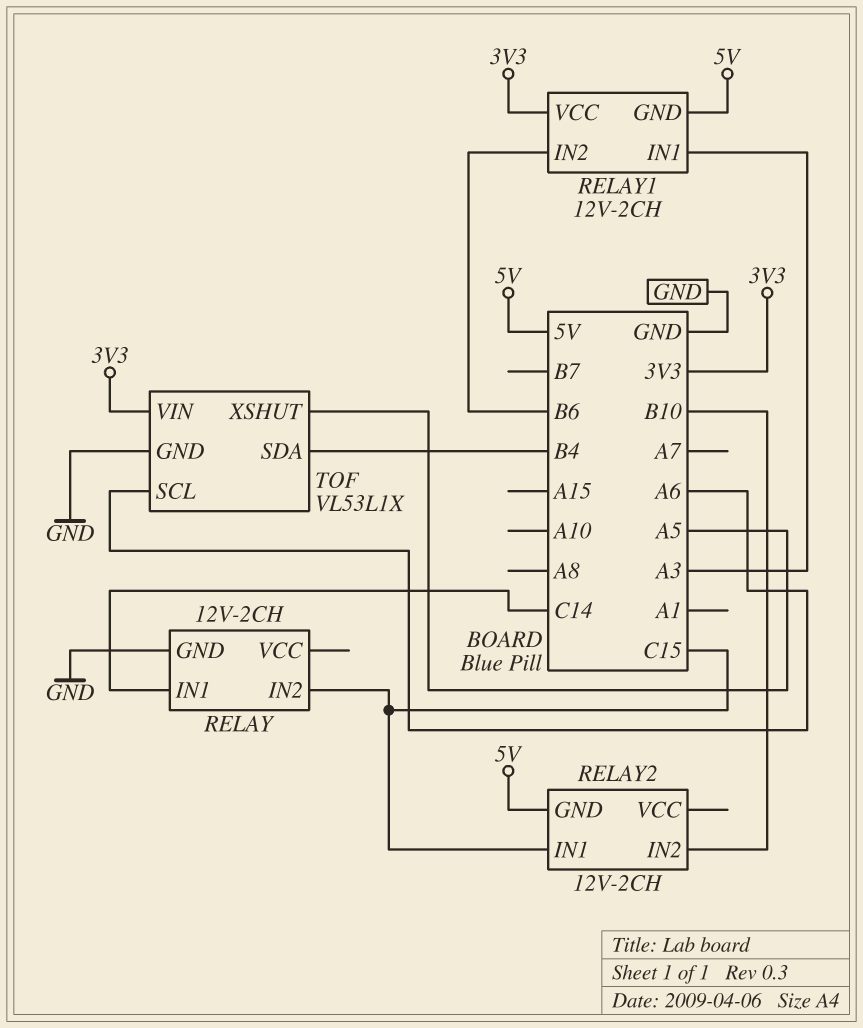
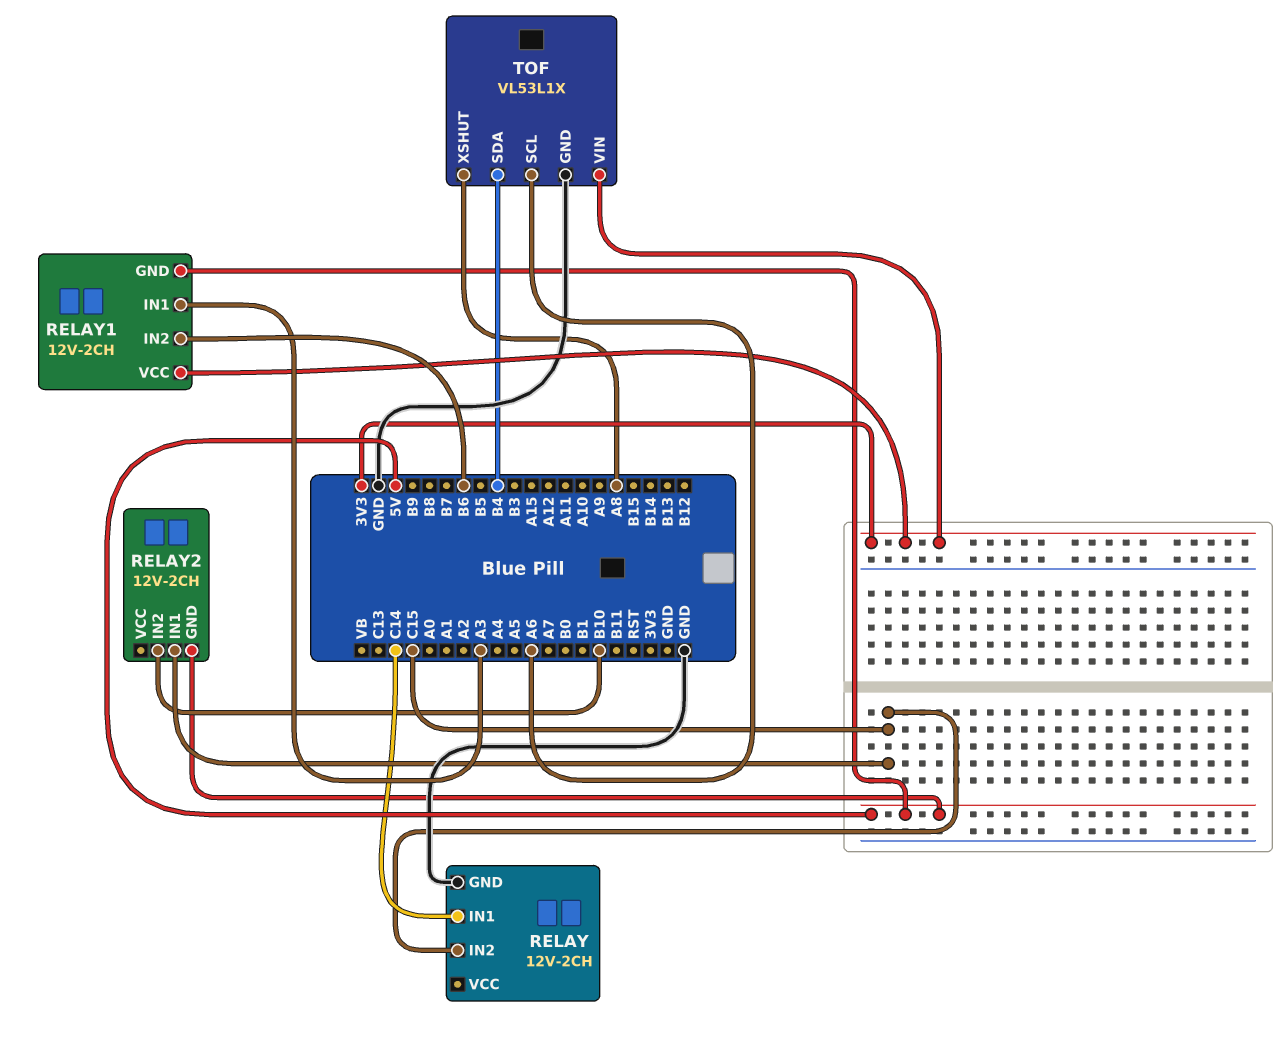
TOF pin XSHUT: A5 -> A8

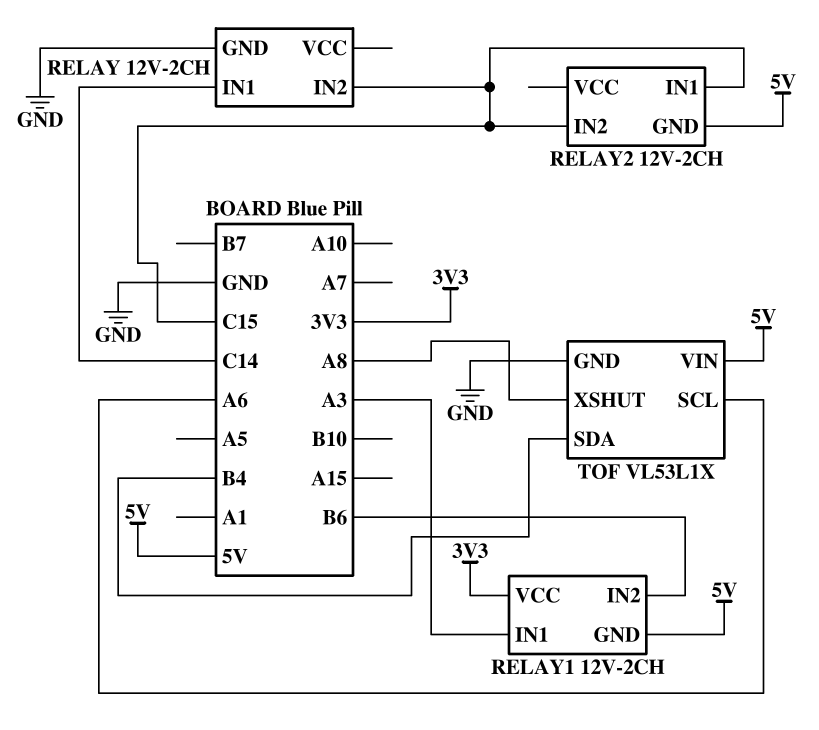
RELAY2 pin IN2: B10 -> C15
TOF pin VIN: 3V3 -> 5V

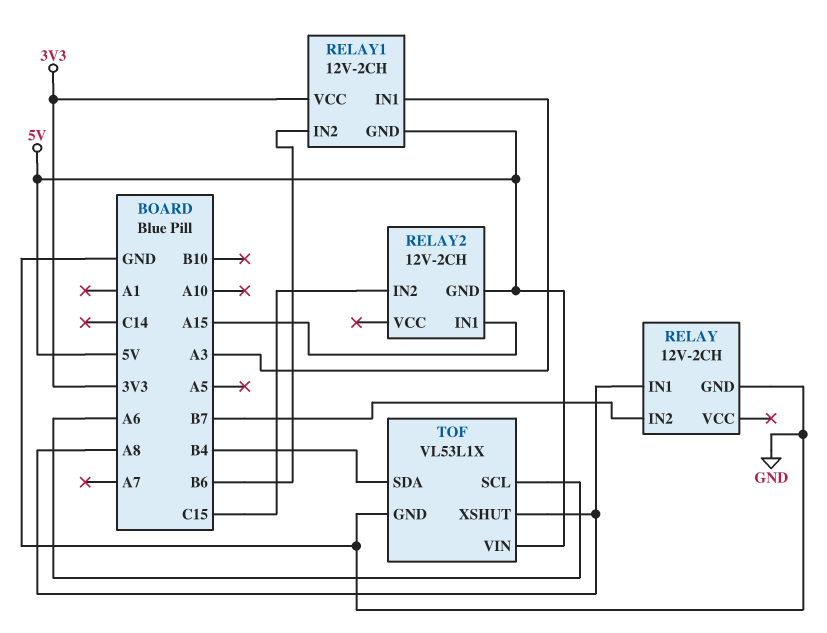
RELAY pin IN1: C14 -> A8
RELAY pin IN2: C15 -> B7
RELAY2 pin IN1: C15 -> A15

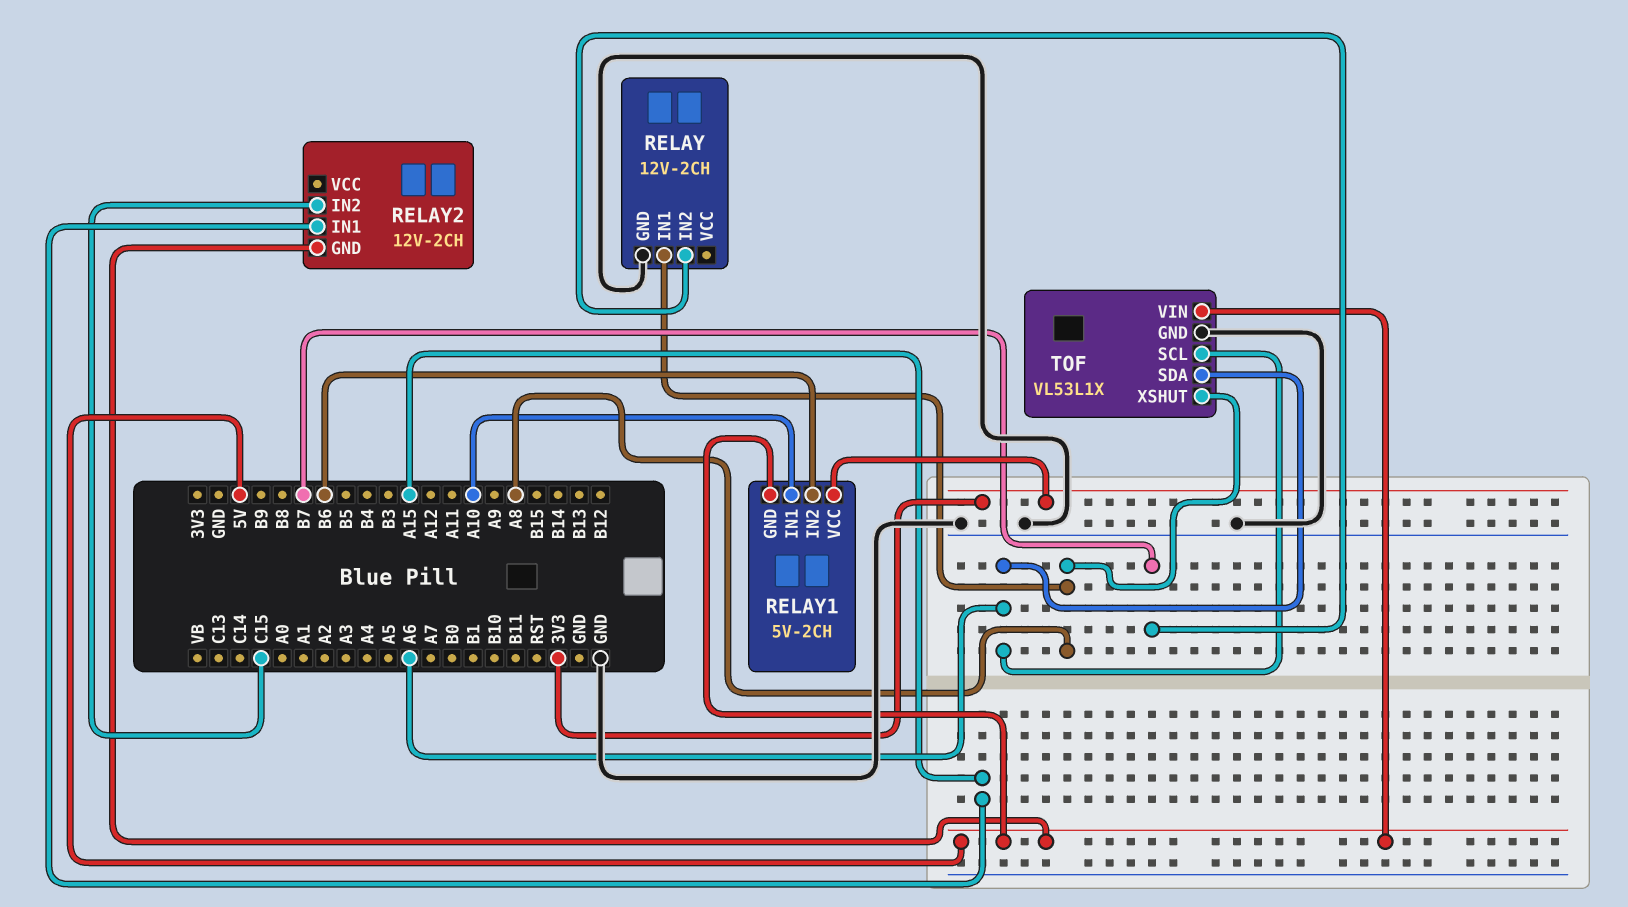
RELAY1: 12V-2CH -> 5V-2CH
RELAY1 pin IN1: A3 -> A10
TOF pin SDA: B4 -> A6

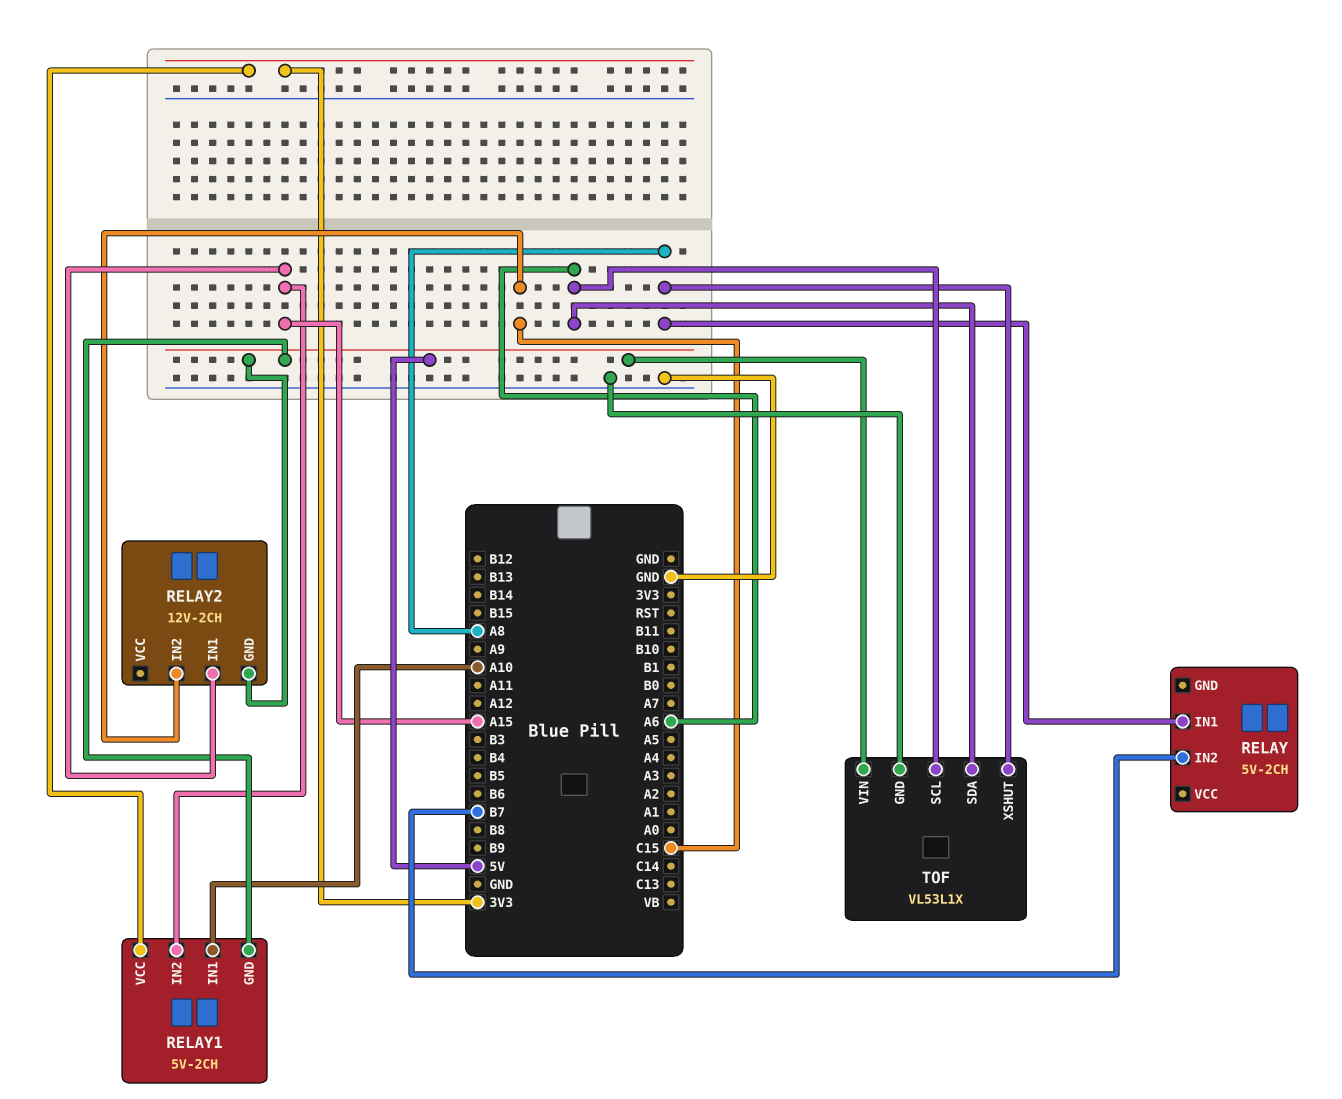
RELAY: 12V-2CH -> 5V-2CH
RELAY pin GND: GND -> none
RELAY1 pin IN2: B6 -> A15

